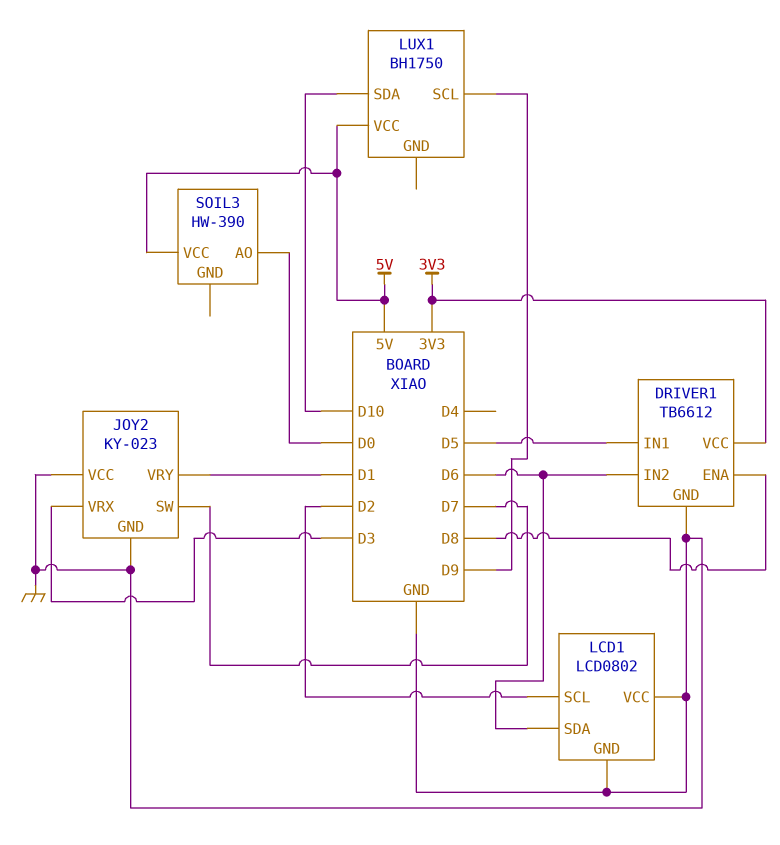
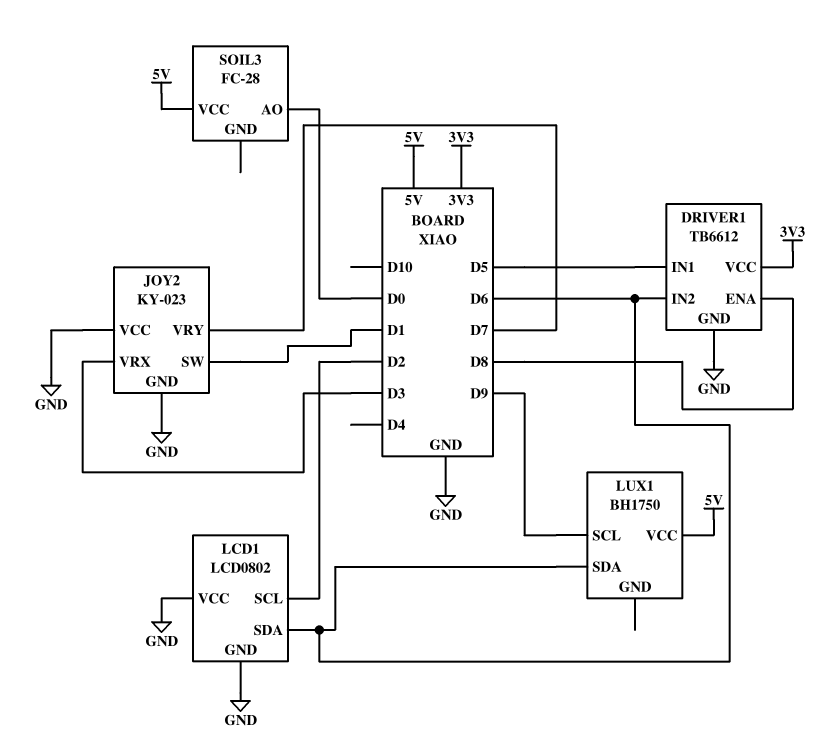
JOY2 pin SW: D7 -> D1
JOY2 pin VRY: D1 -> D7
LUX1 pin SDA: D10 -> D6
SOIL3: HW-390 -> FC-28

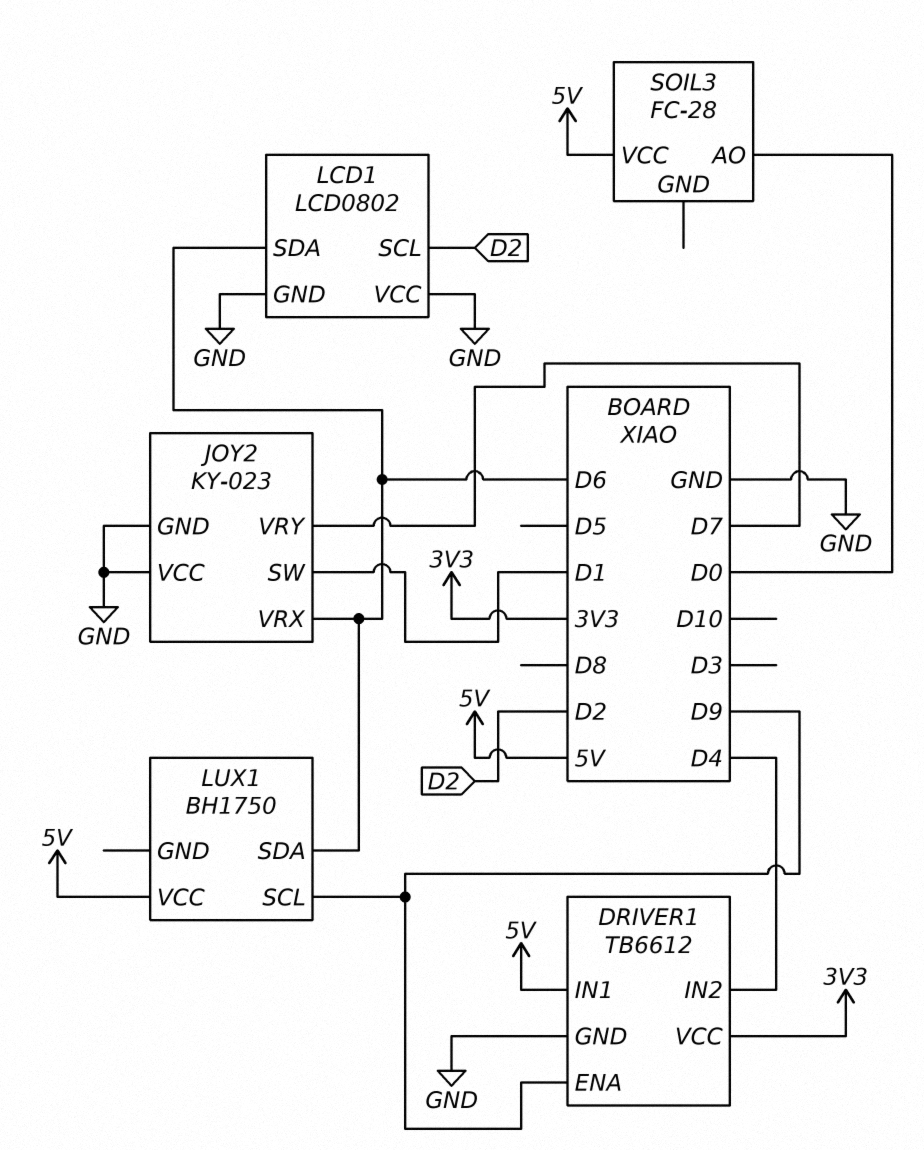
DRIVER1 pin ENA: D8 -> D9
DRIVER1 pin IN1: D5 -> 5V
DRIVER1 pin IN2: D6 -> D4
JOY2 pin VRX: D3 -> D6

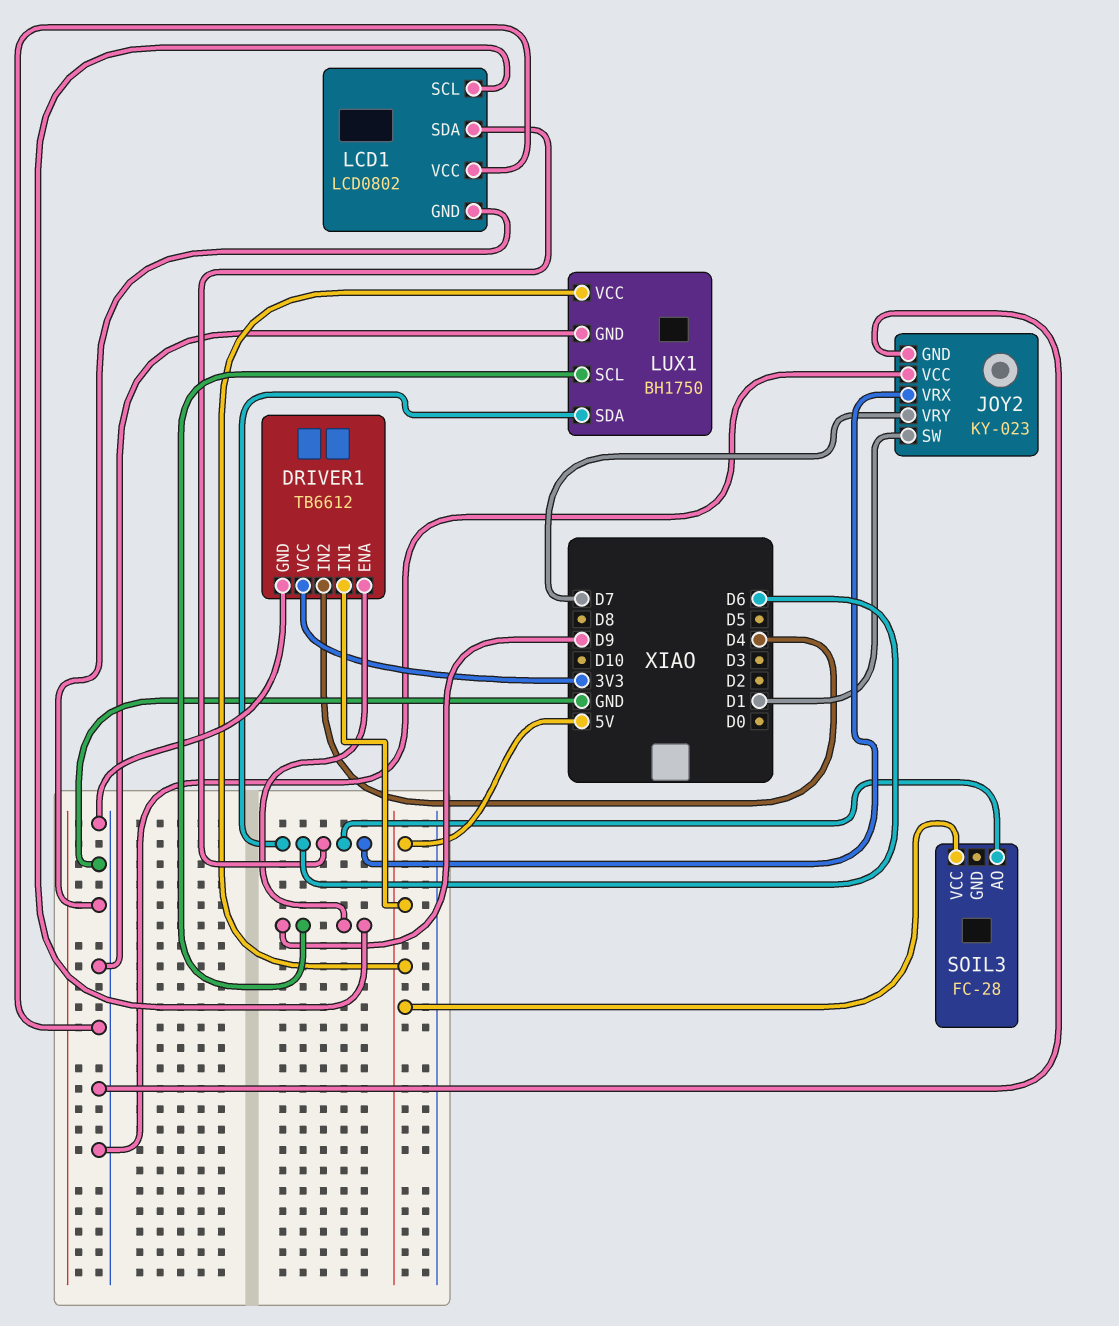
LCD1 pin SCL: D2 -> D9
LUX1 pin GND: none -> GND
SOIL3 pin AO: D0 -> D6

